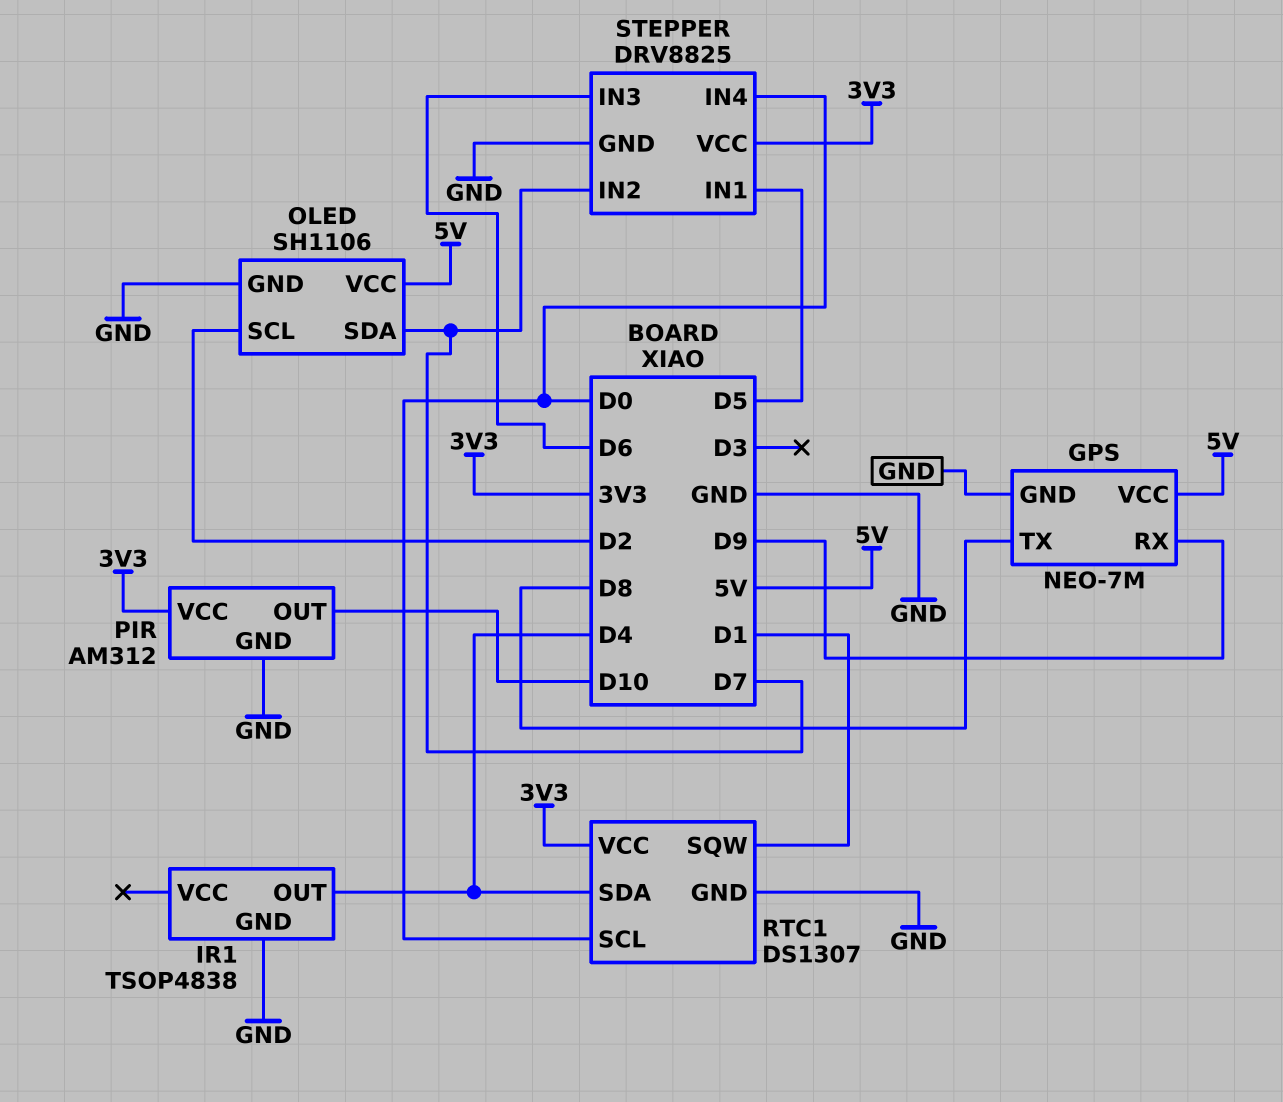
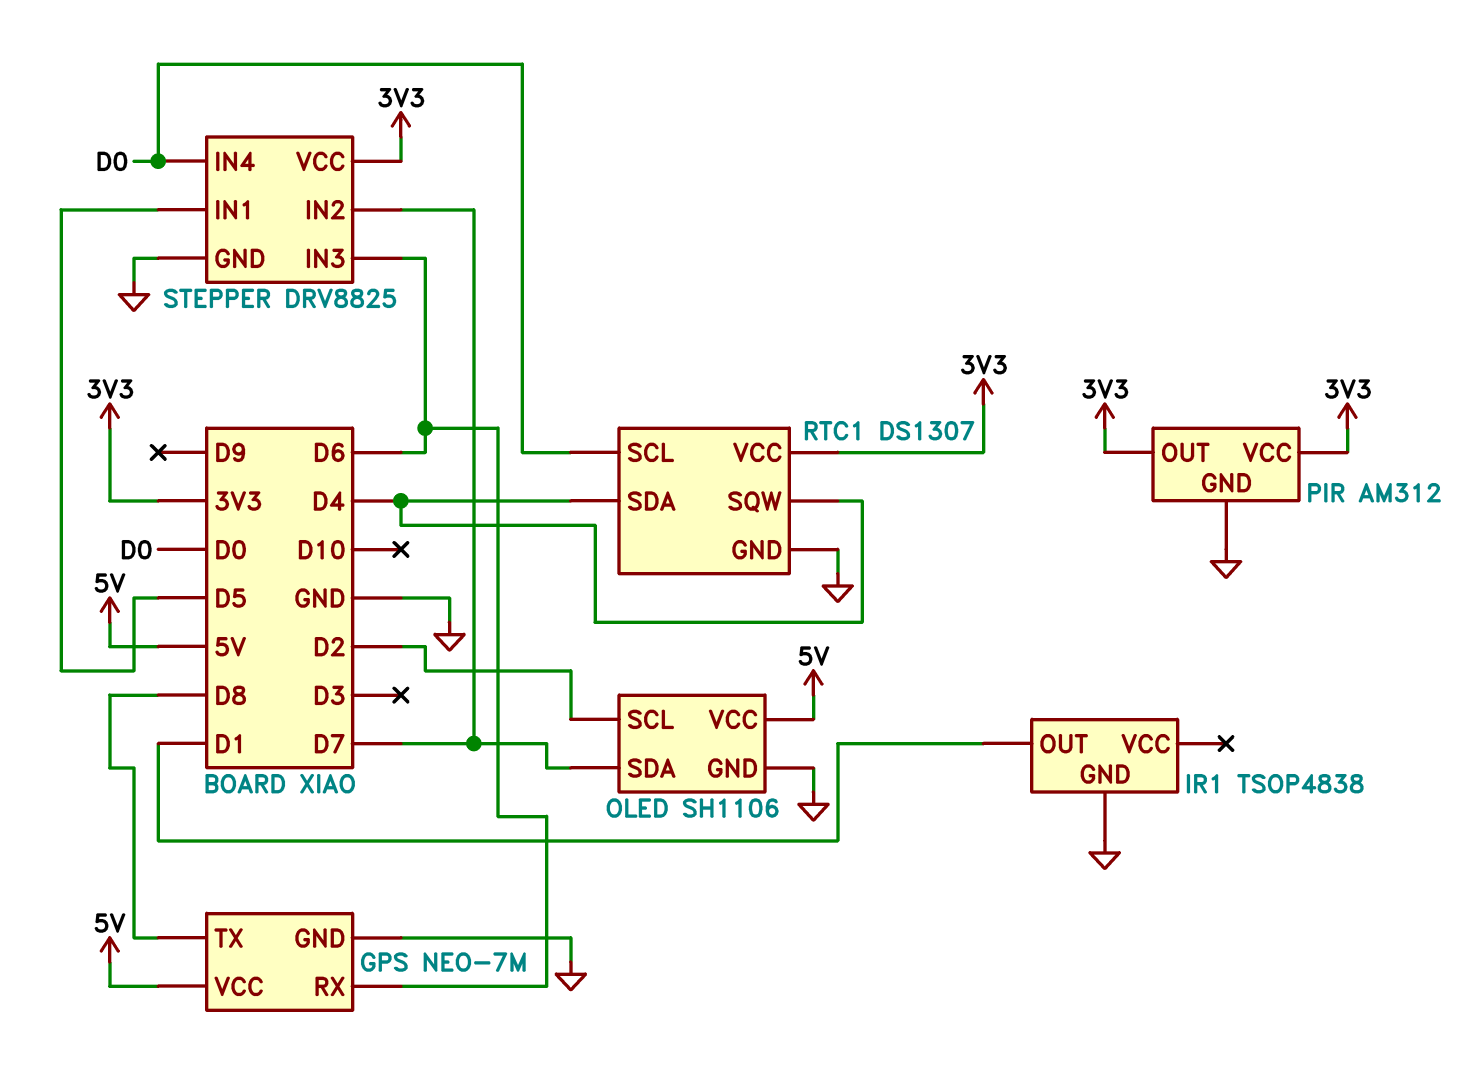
GPS pin RX: D9 -> D6
IR1 pin OUT: D4 -> D1
PIR pin OUT: D10 -> 3V3
RTC1 pin SQW: D1 -> D4

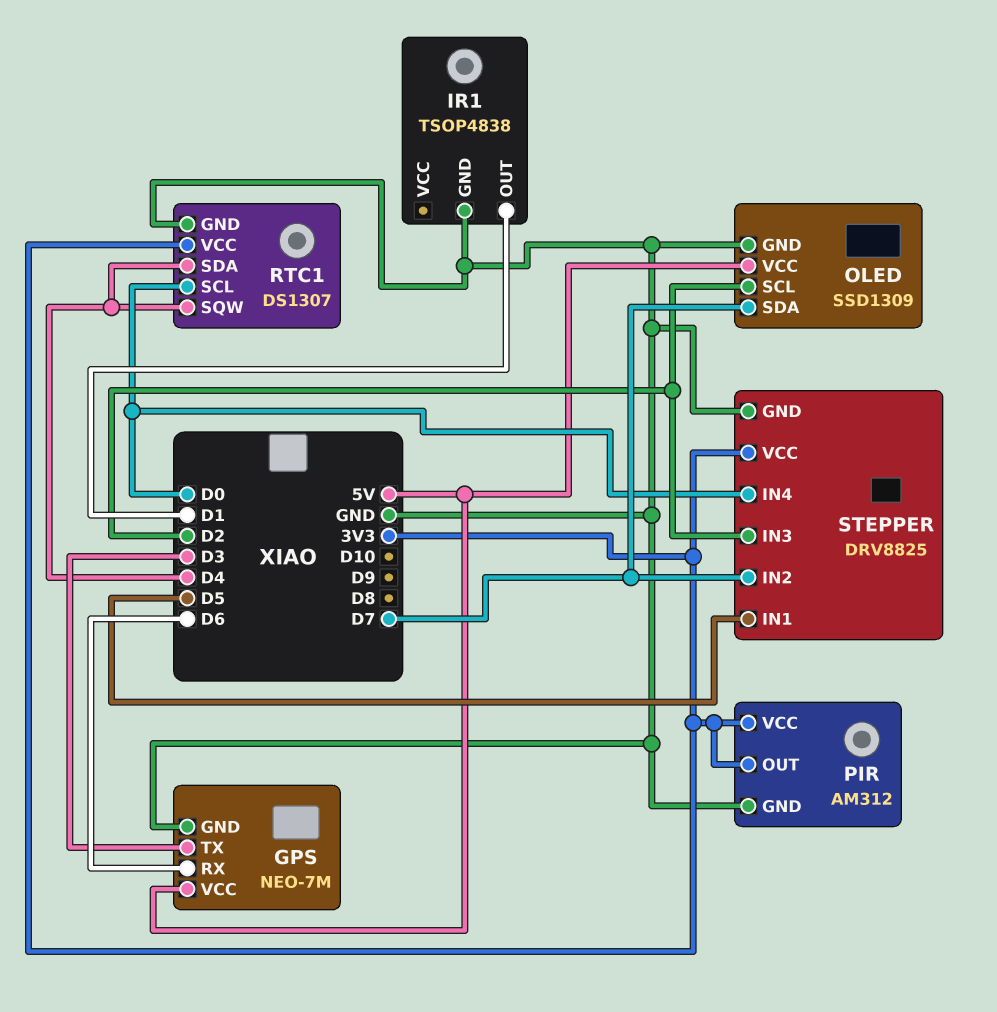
GPS pin TX: D8 -> D3
OLED: SH1106 -> SSD1309
STEPPER pin IN3: D6 -> D2

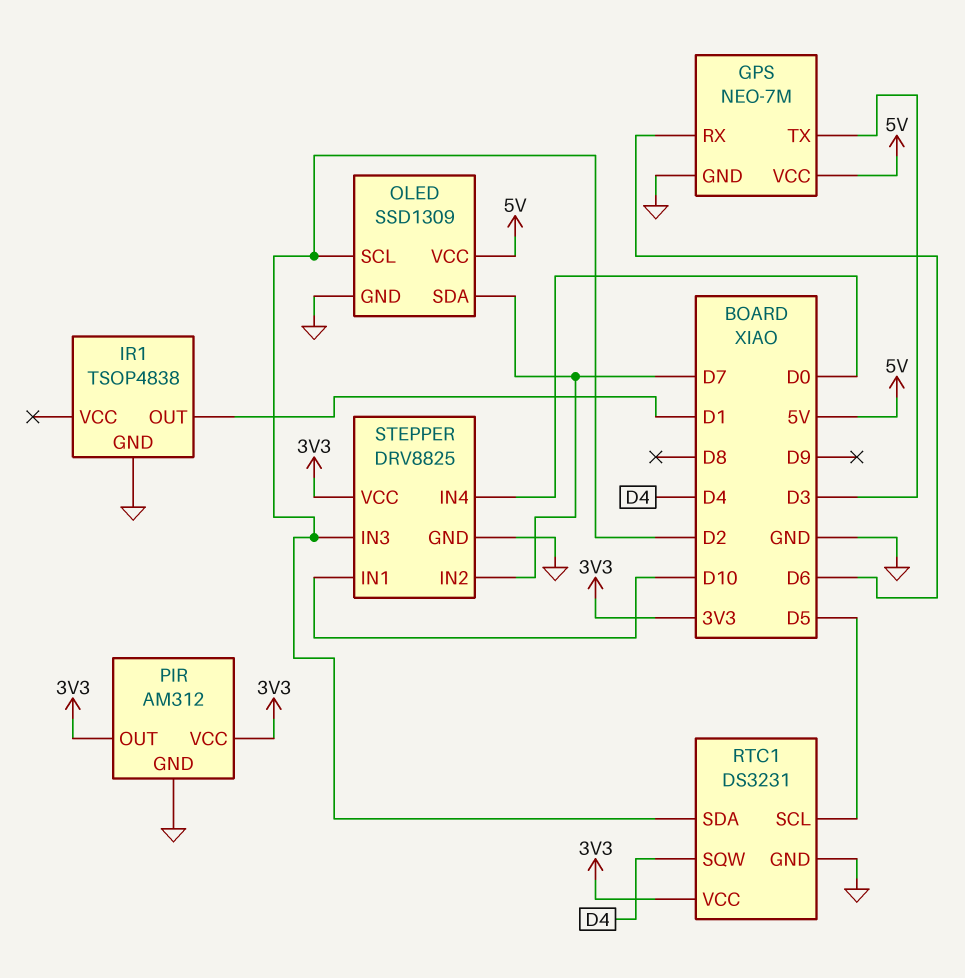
RTC1: DS1307 -> DS3231
RTC1 pin SCL: D0 -> D5
RTC1 pin SDA: D4 -> D2
STEPPER pin IN1: D5 -> D10

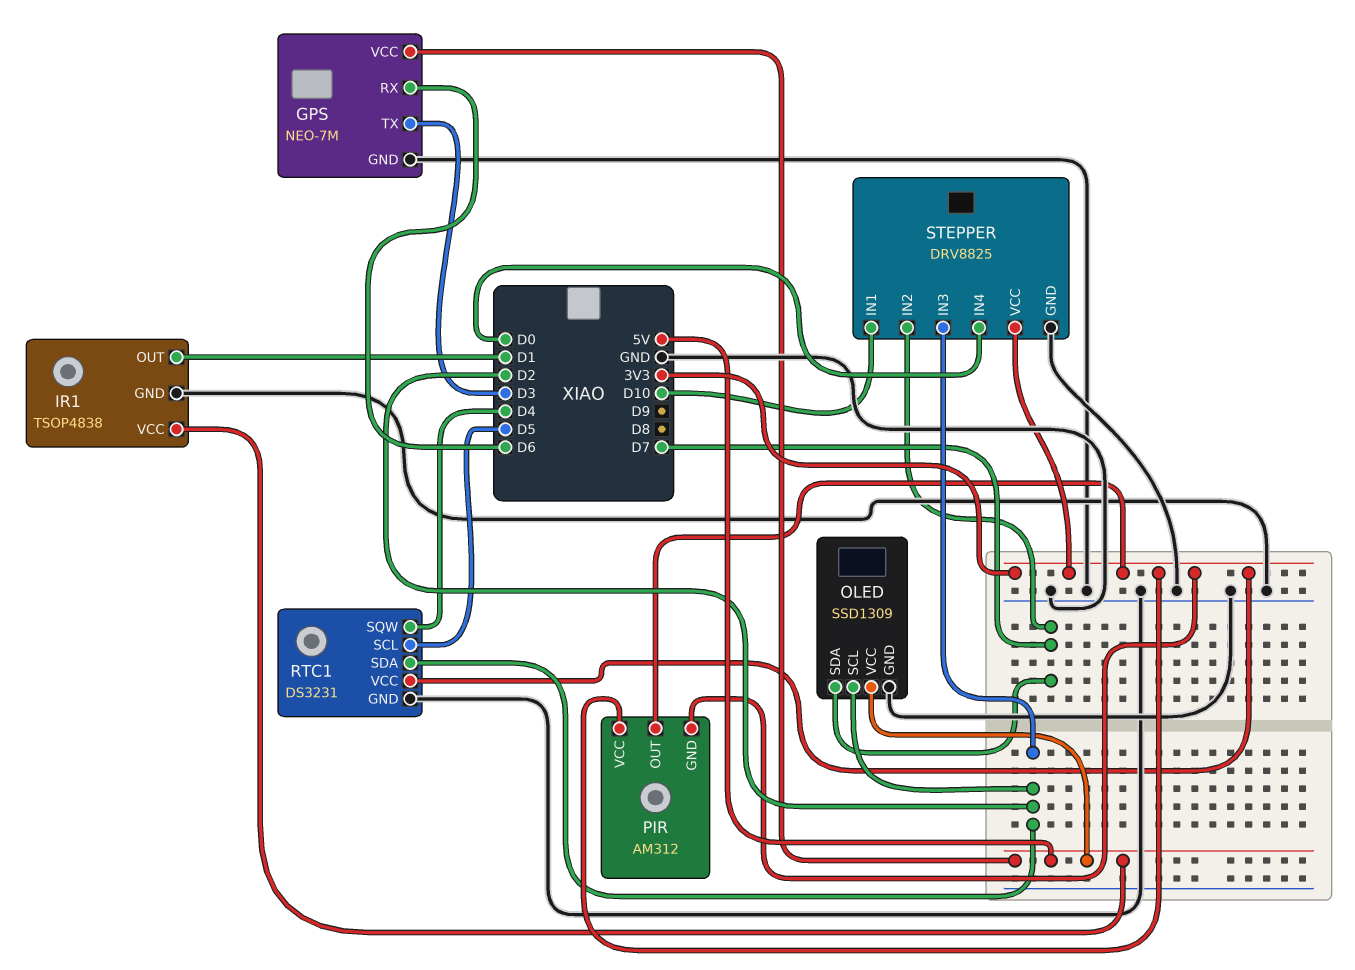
IR1 pin VCC: none -> 5V
PIR pin GND: GND -> 3V3

